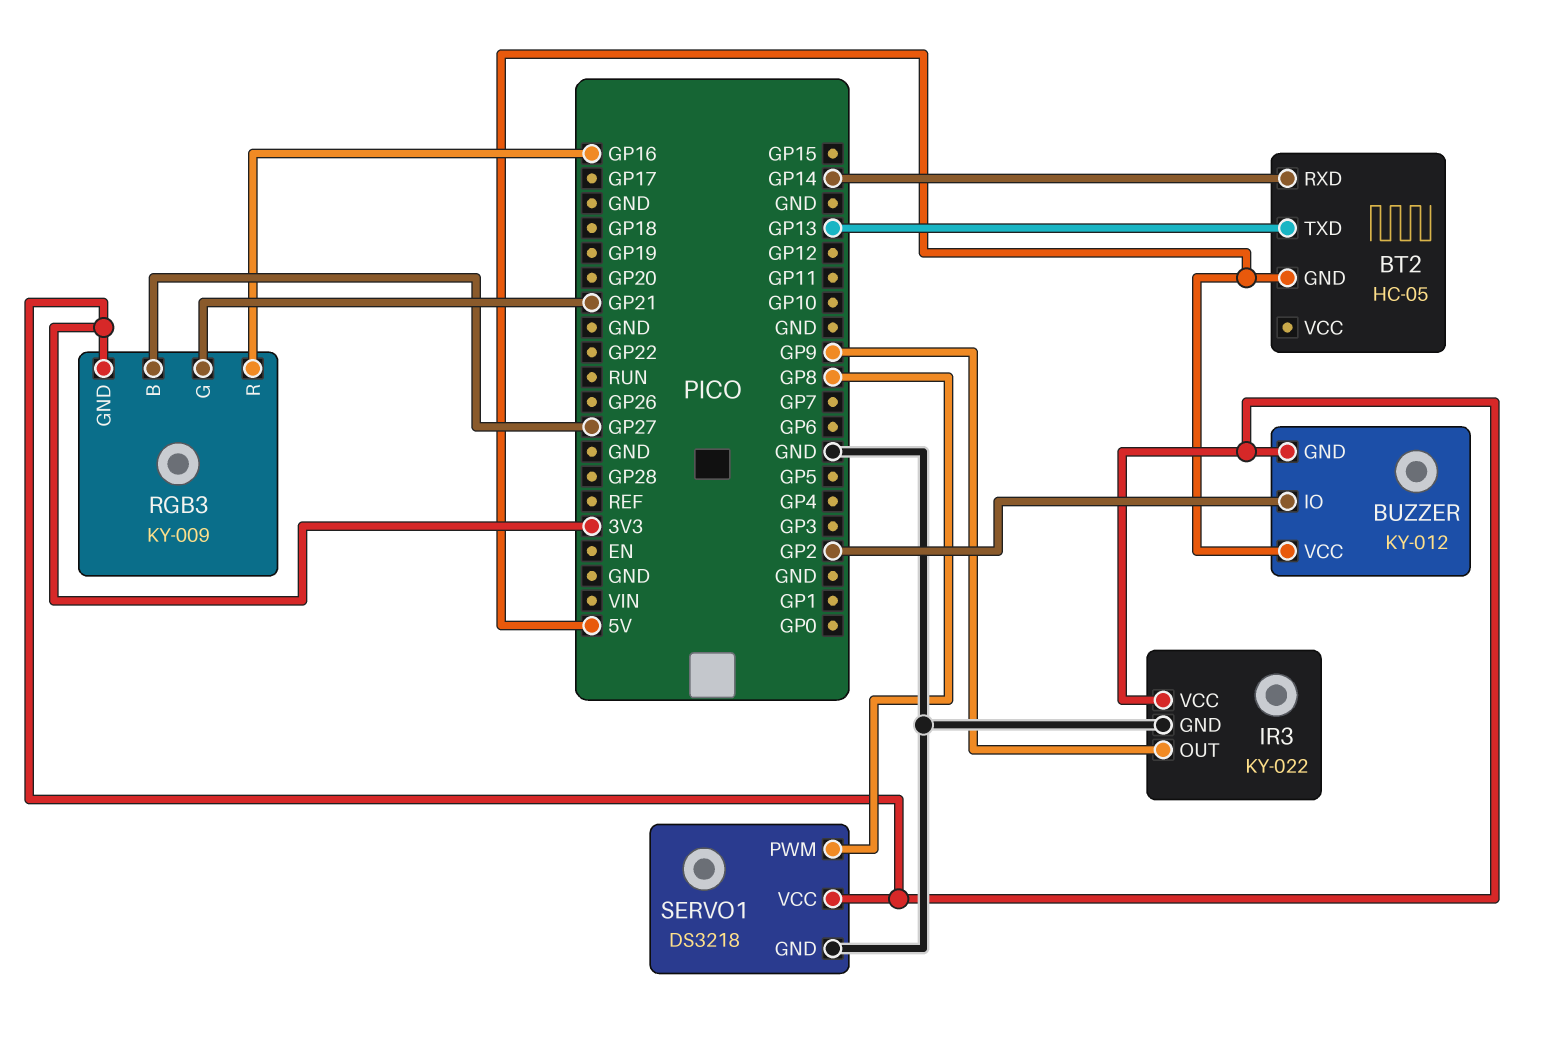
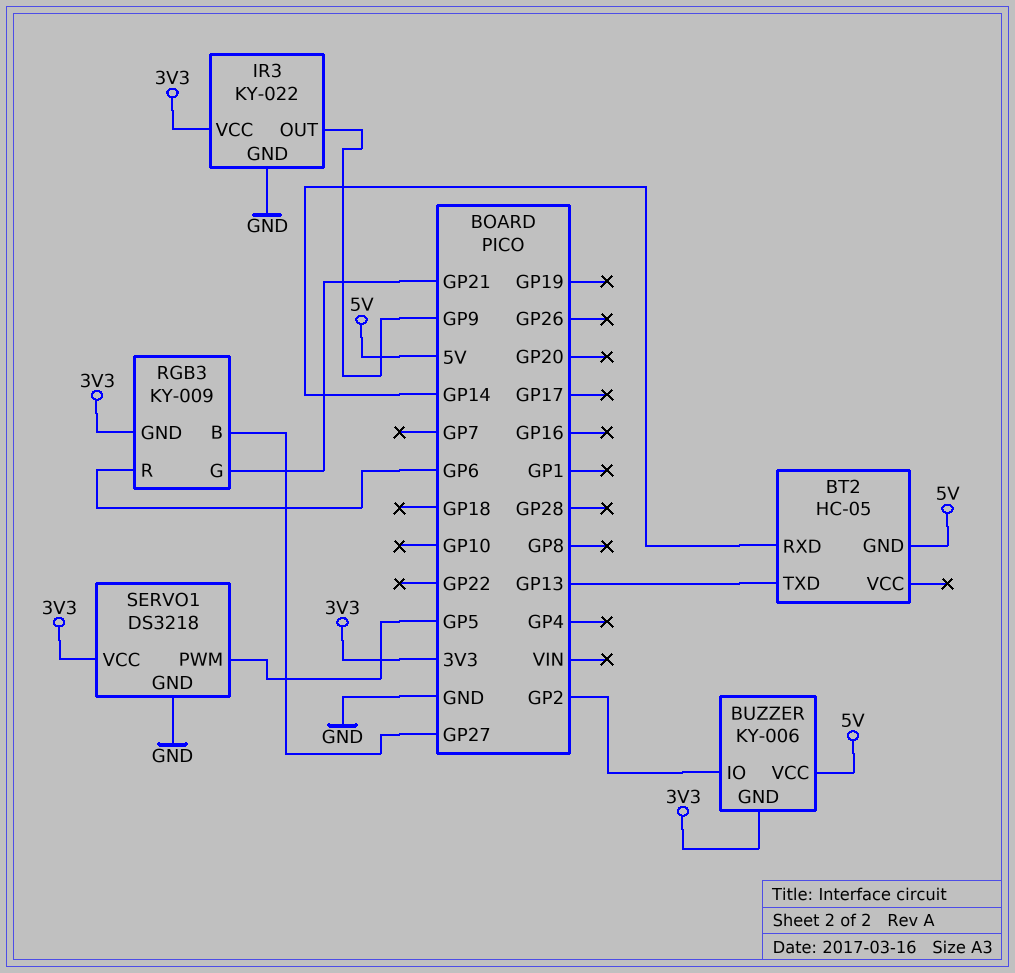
BUZZER: KY-012 -> KY-006
RGB3 pin R: GP16 -> GP6
SERVO1 pin PWM: GP8 -> GP5

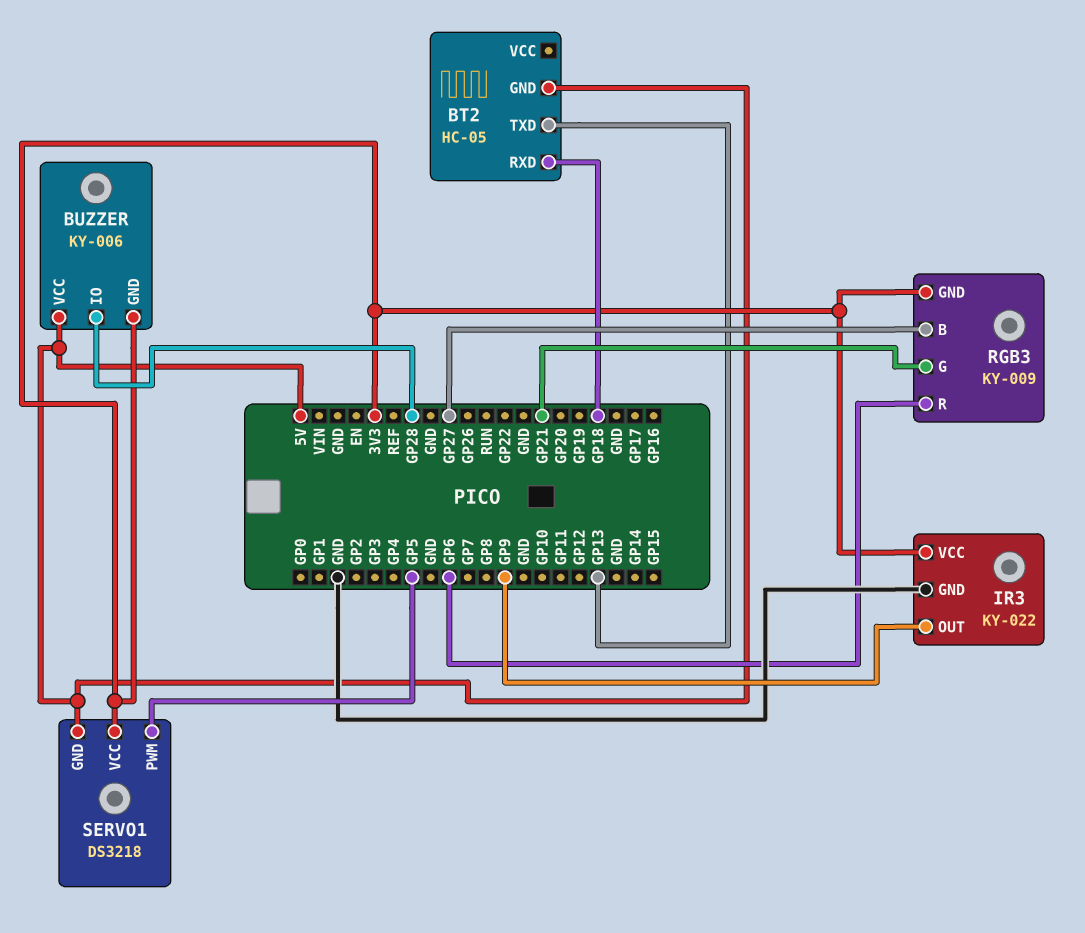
BT2 pin RXD: GP14 -> GP18
BUZZER pin IO: GP2 -> GP28
SERVO1 pin GND: GND -> 5V

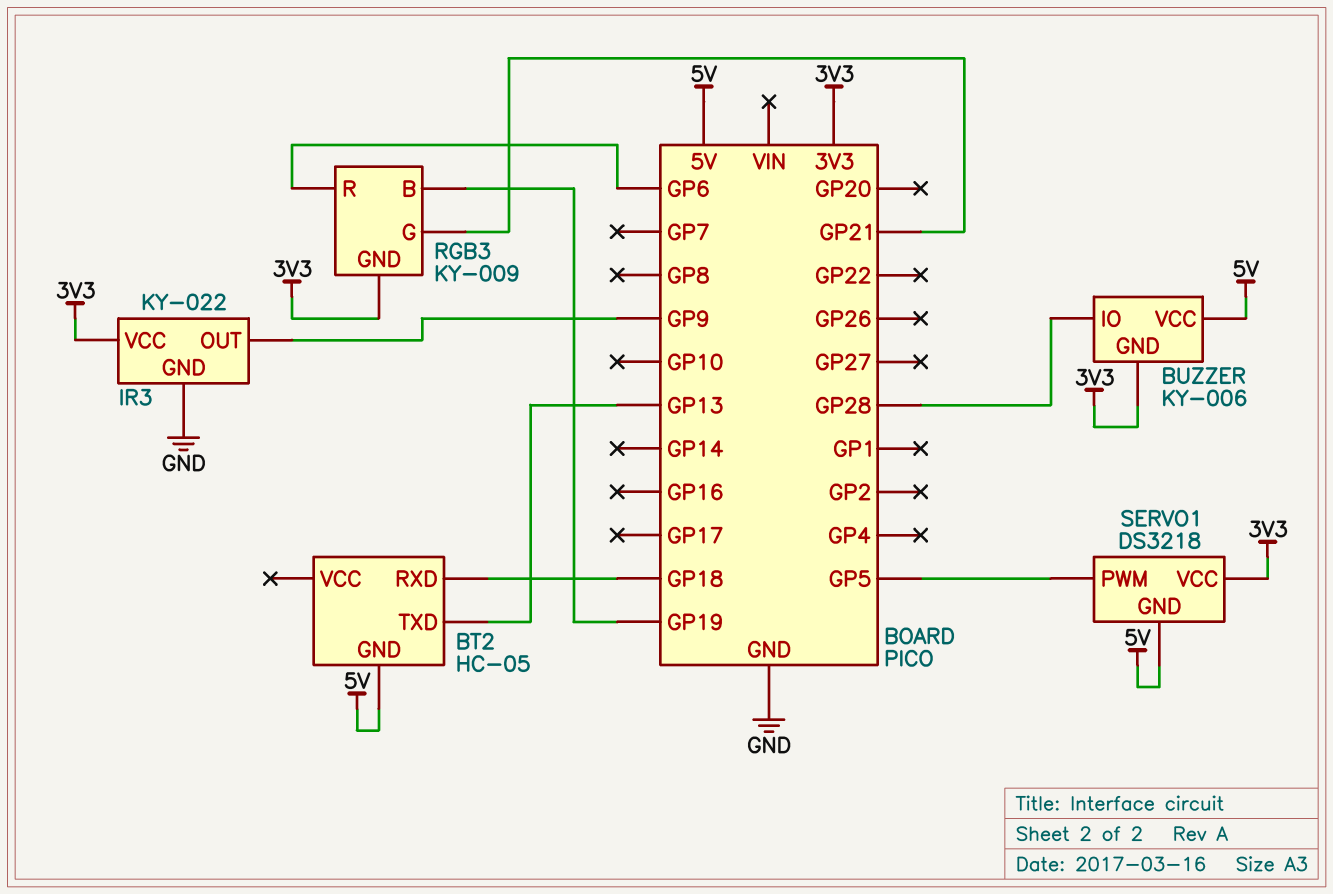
RGB3 pin B: GP27 -> GP19

